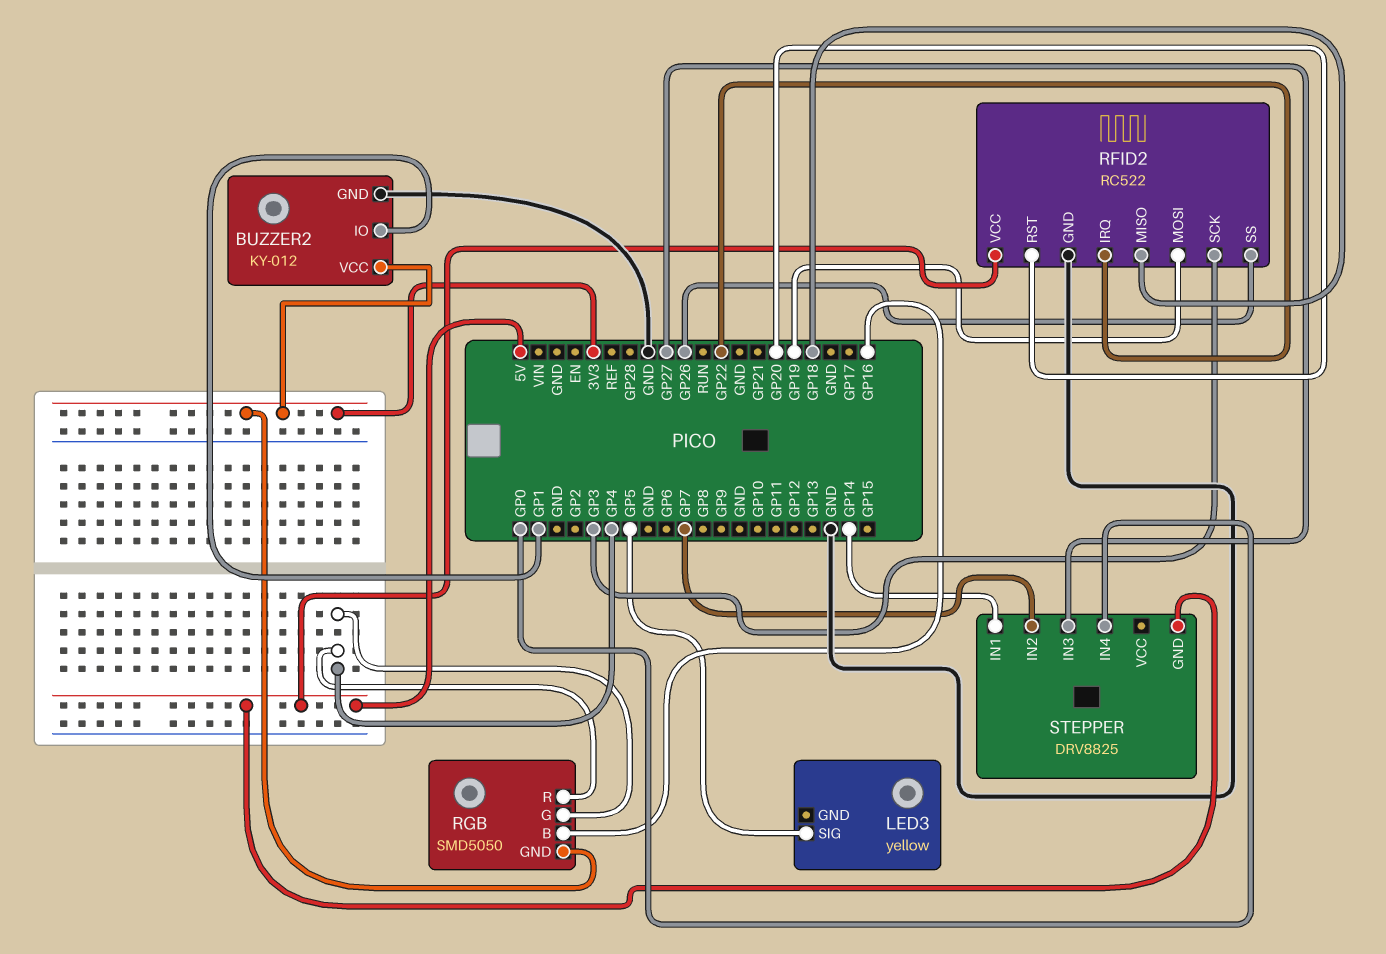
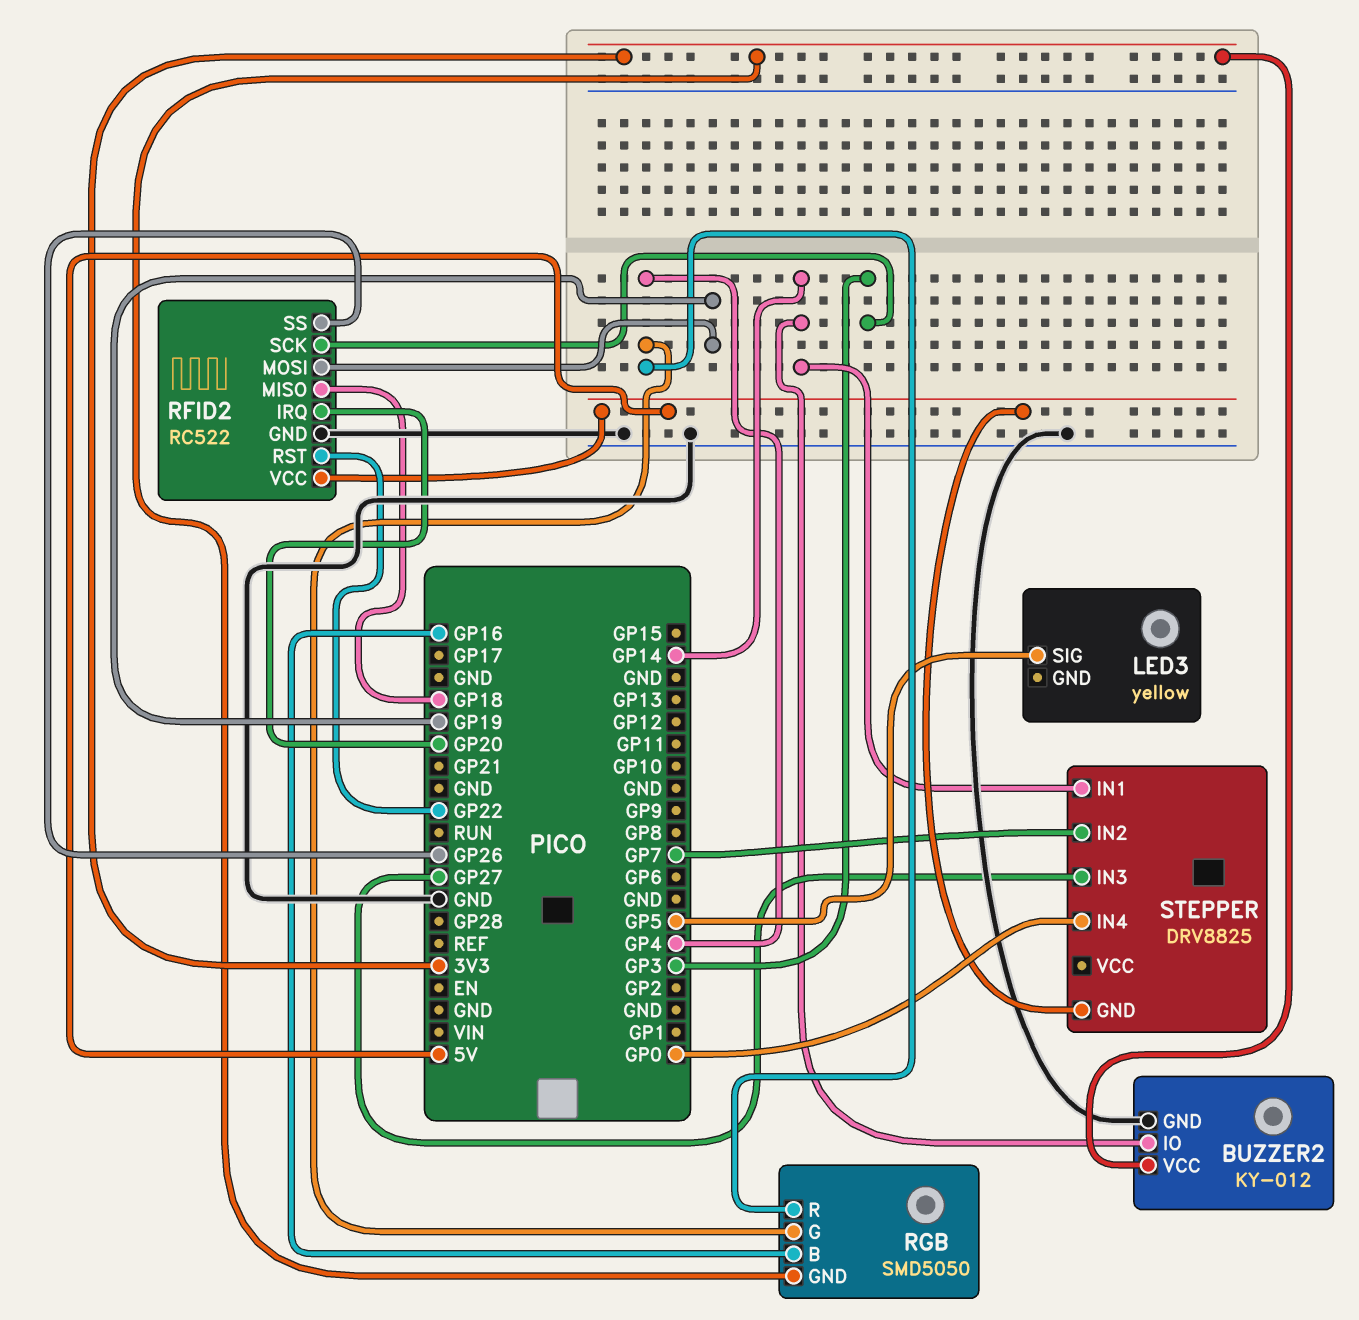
BUZZER2 pin IO: GP1 -> GP14
RFID2 pin IRQ: GP22 -> GP20
RFID2 pin RST: GP20 -> GP22

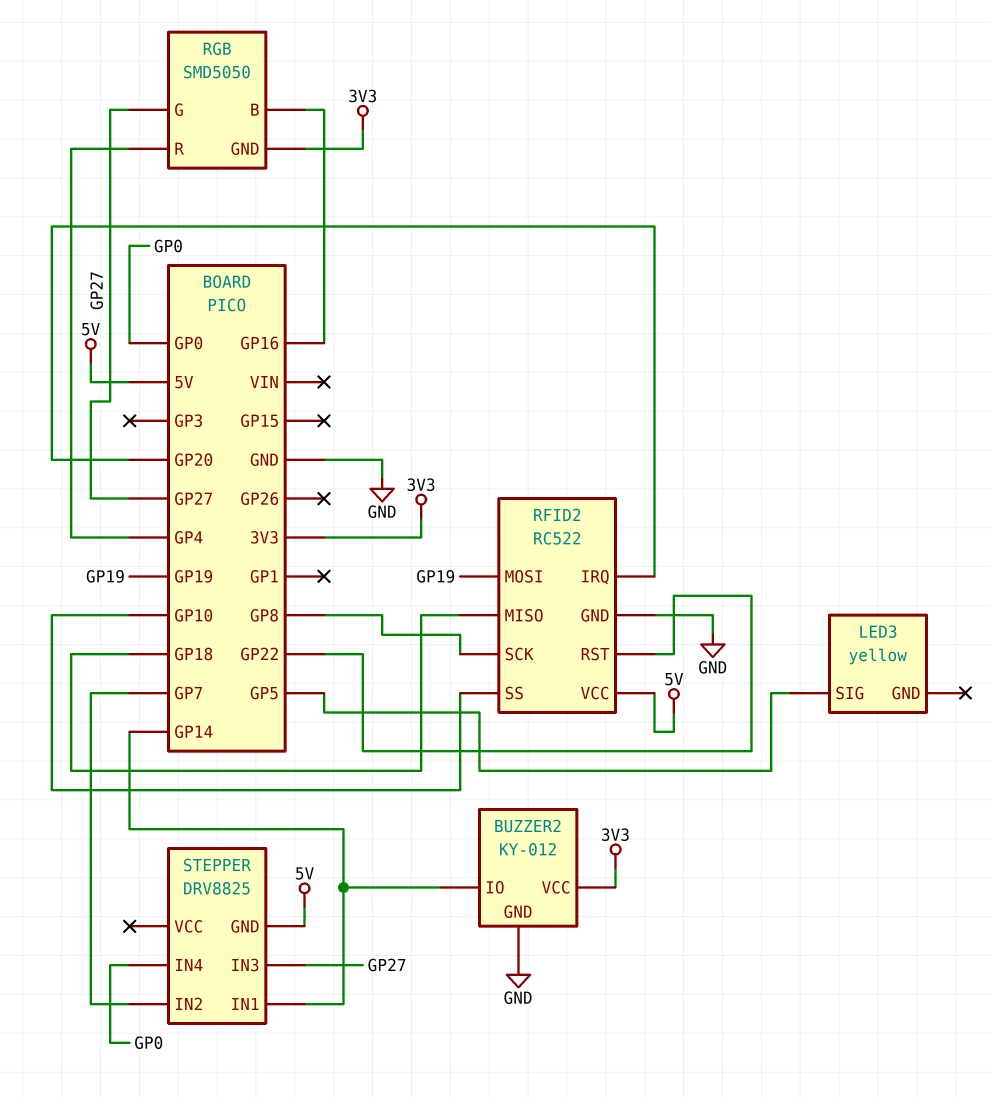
RFID2 pin SCK: GP3 -> GP8
RFID2 pin SS: GP26 -> GP10
RGB pin G: GP4 -> GP27

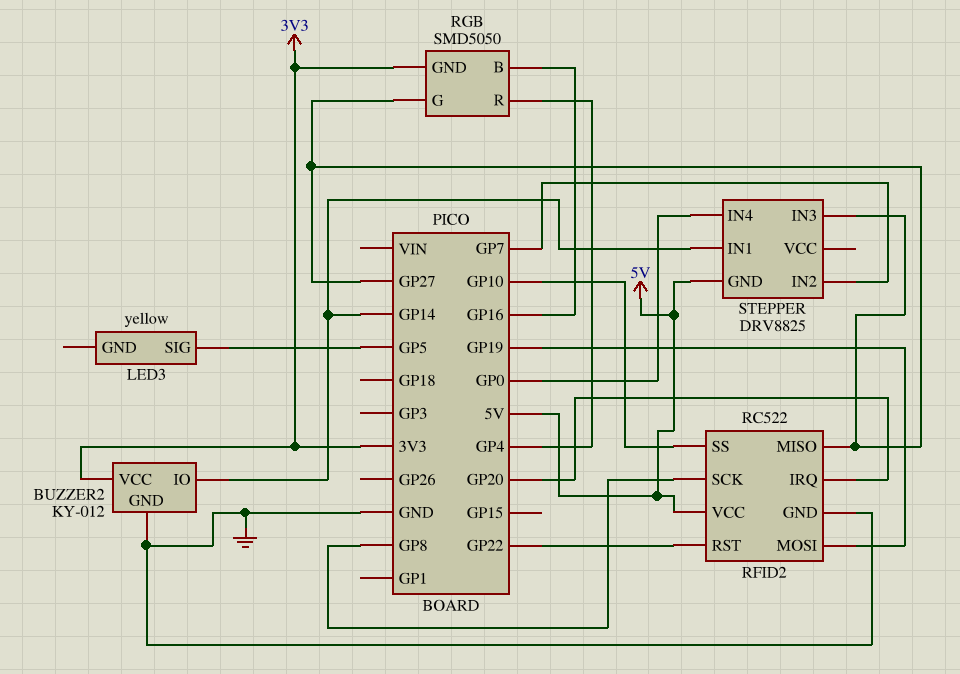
RFID2 pin MISO: GP18 -> GP27

